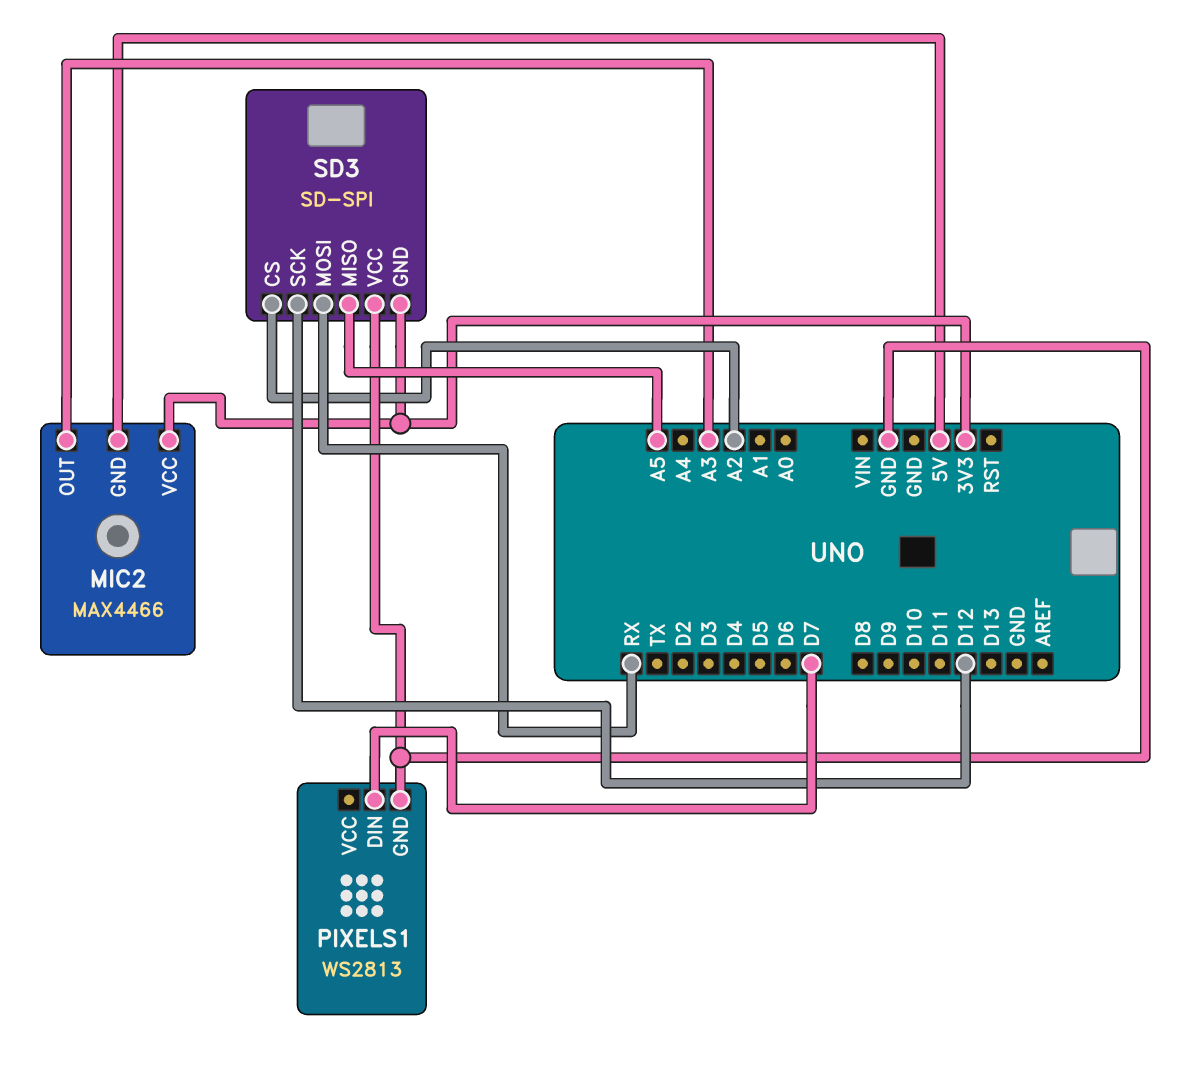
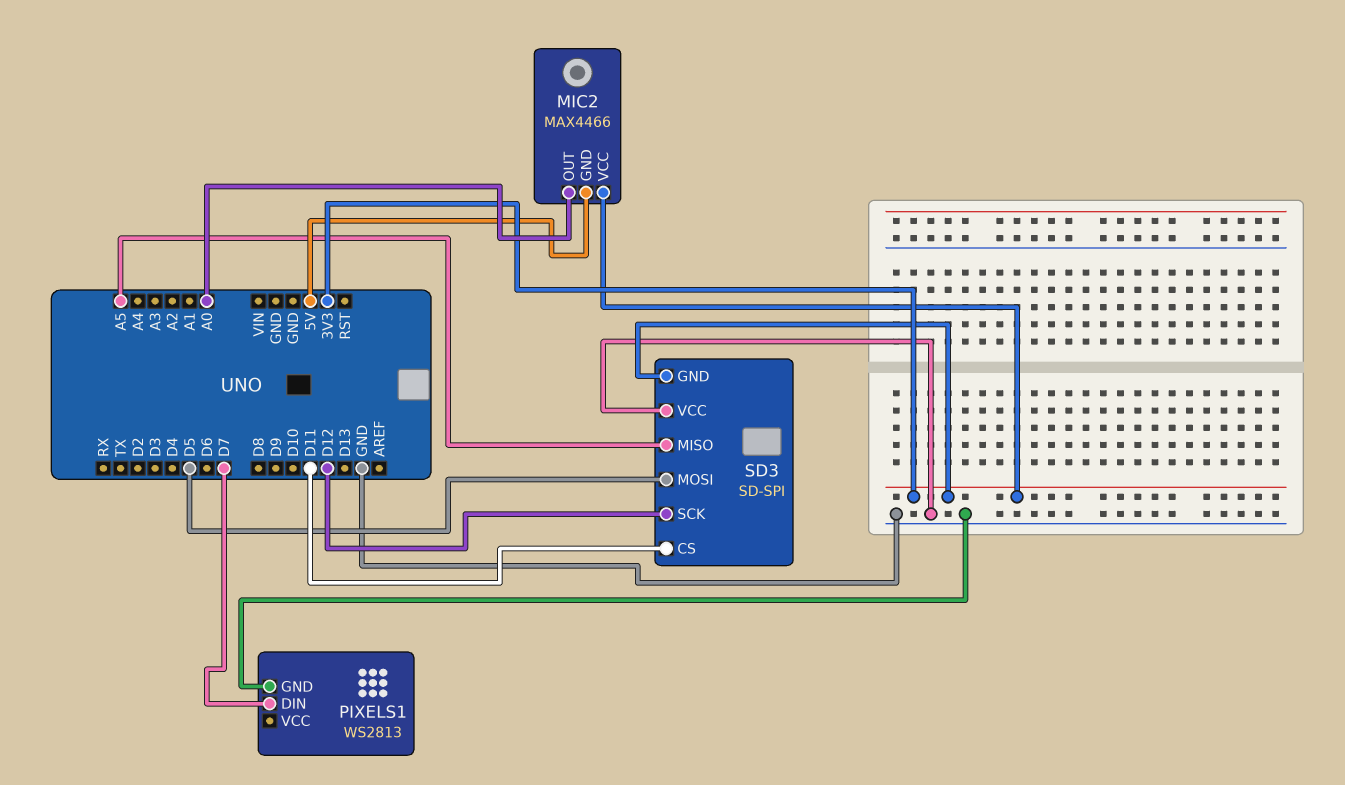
MIC2 pin OUT: A3 -> A0
SD3 pin CS: A2 -> D11
SD3 pin MOSI: RX -> D5

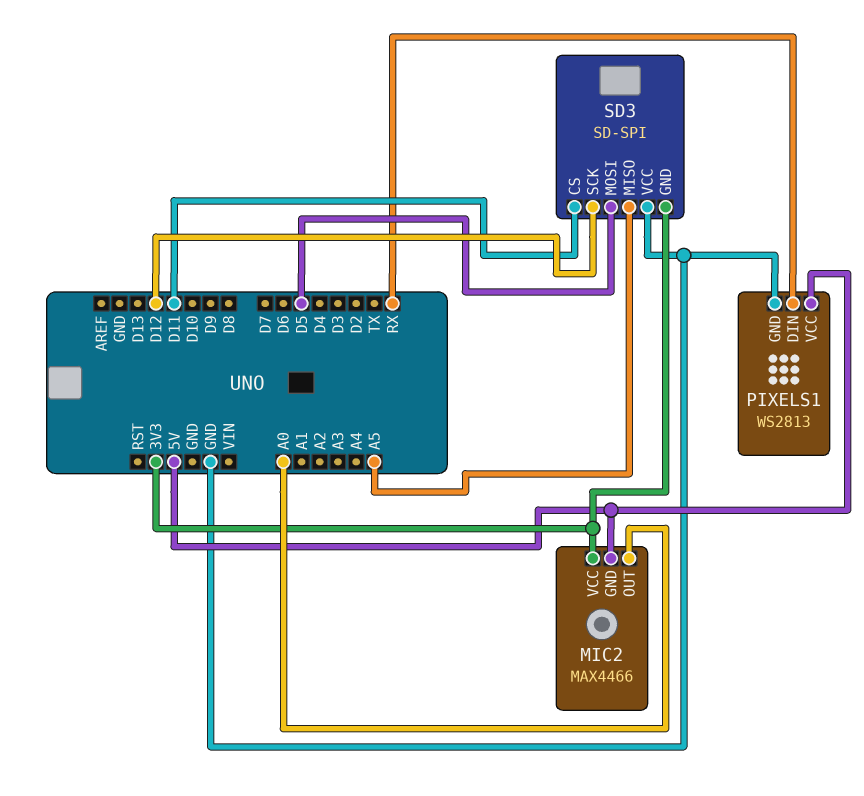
PIXELS1 pin DIN: D7 -> RX
PIXELS1 pin VCC: none -> 5V

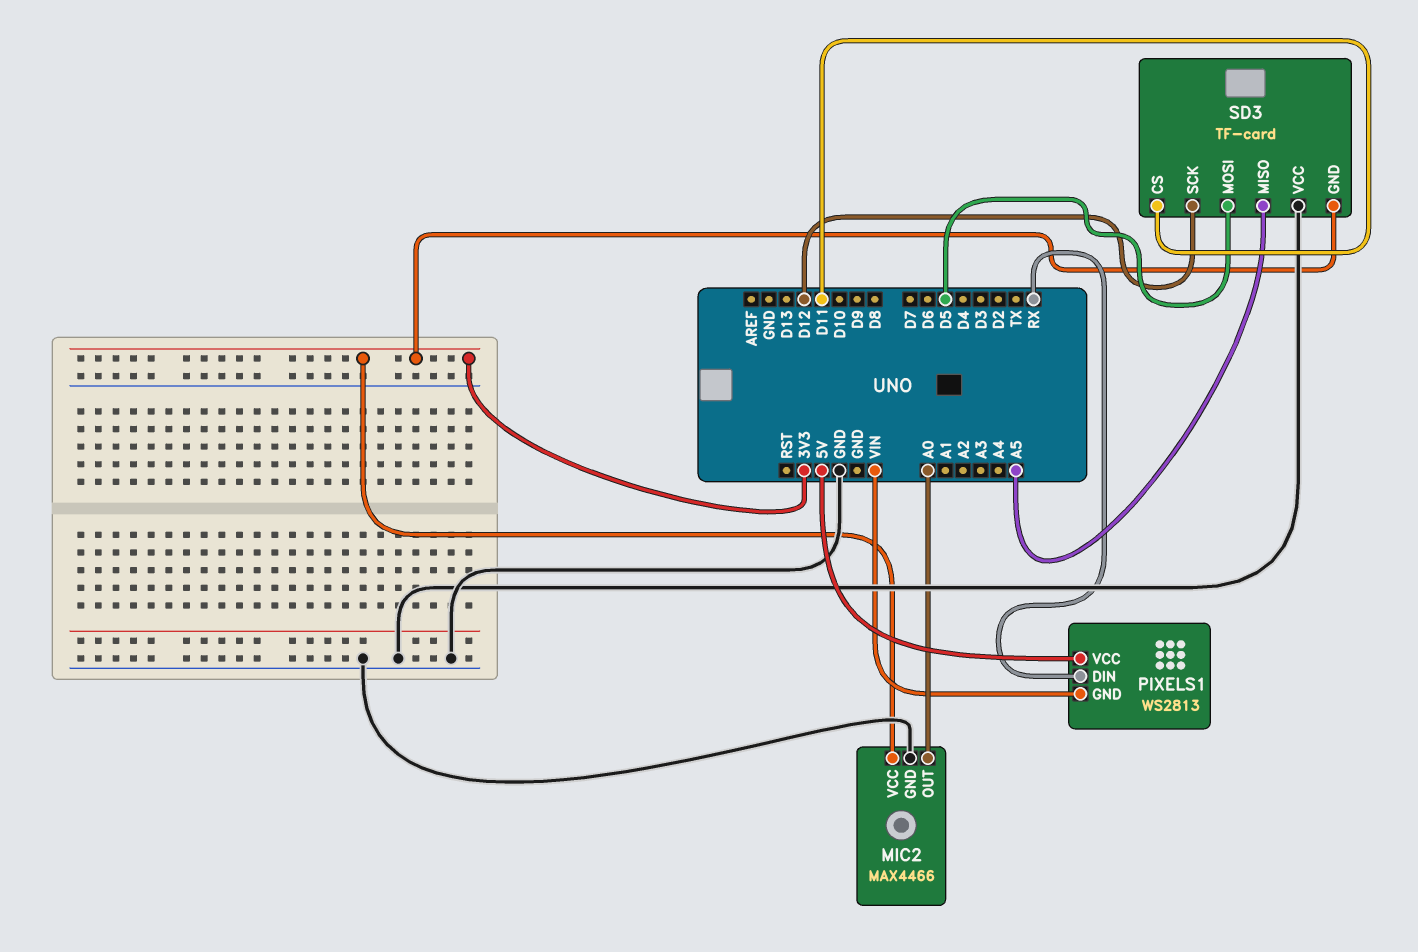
MIC2 pin GND: 5V -> GND
PIXELS1 pin GND: GND -> VIN
SD3: SD-SPI -> TF-card

